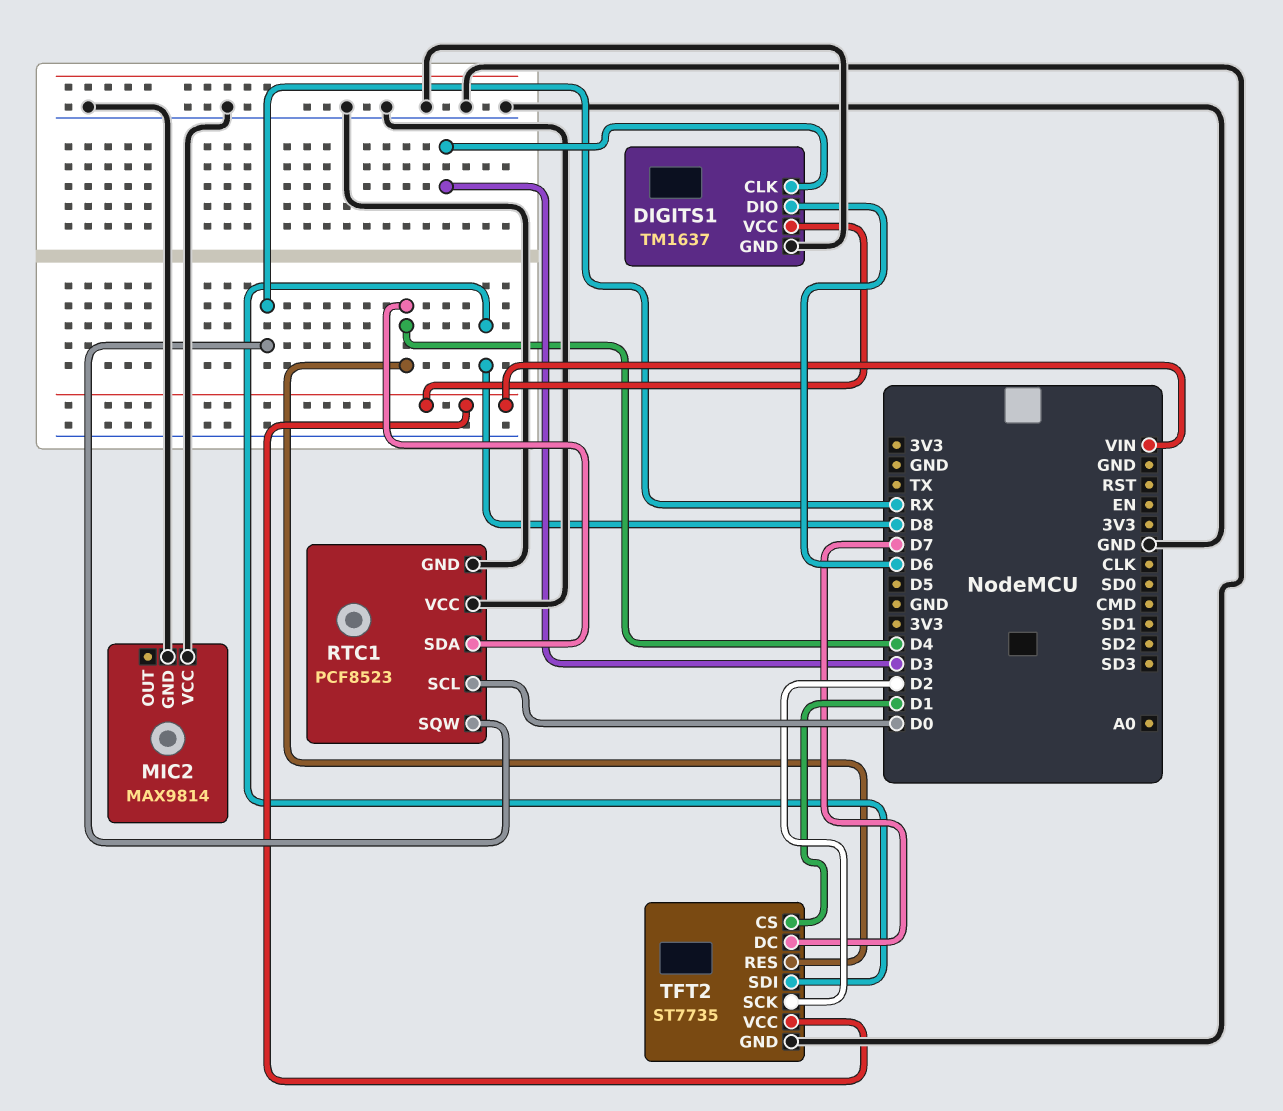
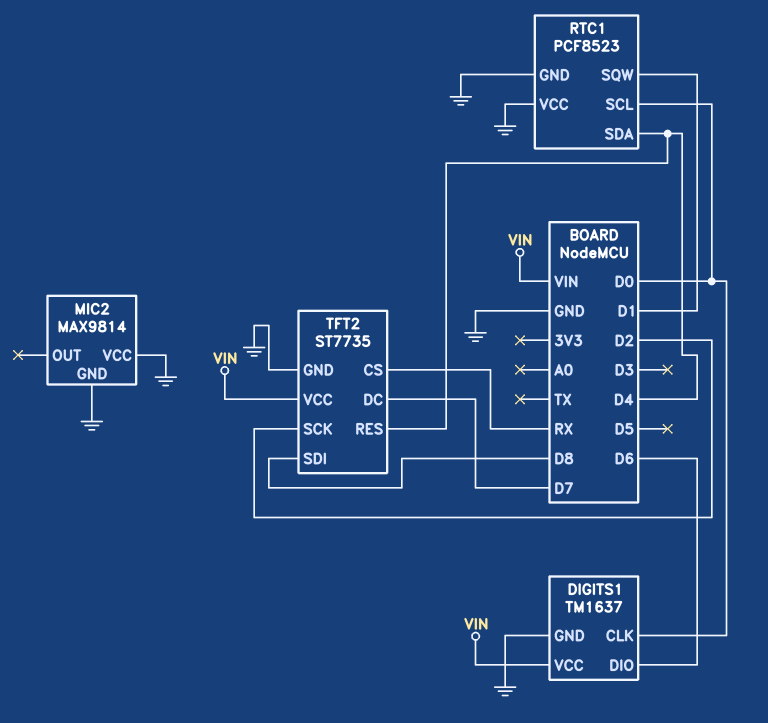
DIGITS1 pin CLK: D3 -> D0
RTC1 pin SQW: RX -> D1
TFT2 pin CS: D1 -> RX

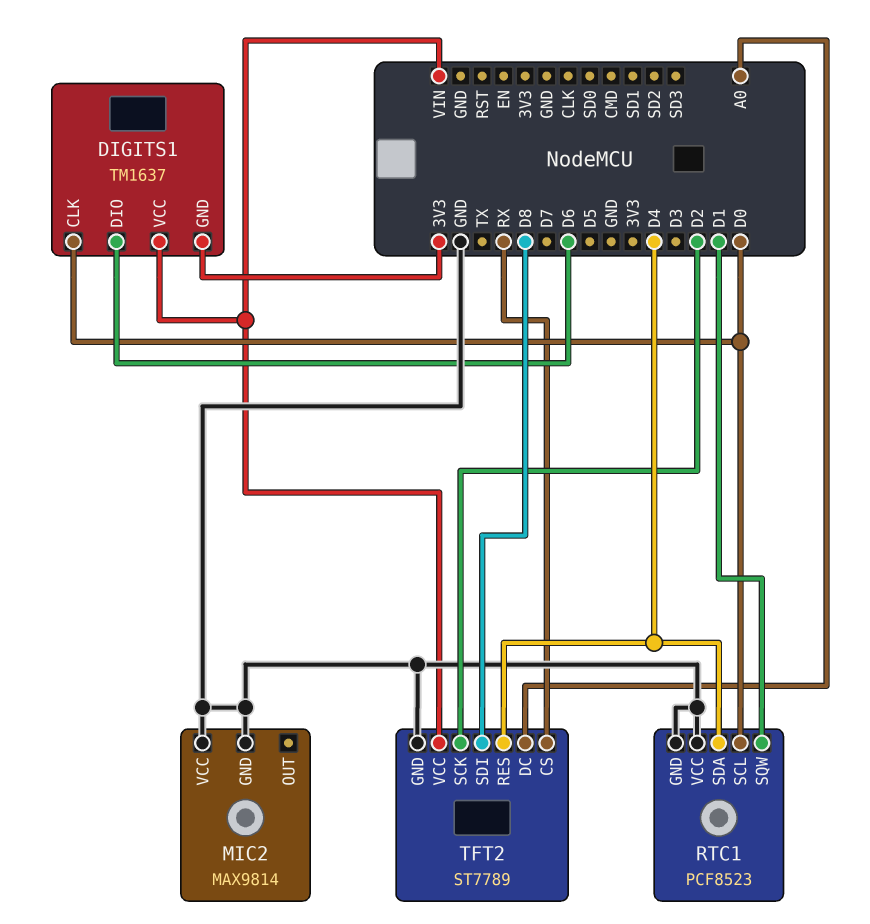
DIGITS1 pin GND: GND -> 3V3
TFT2: ST7735 -> ST7789
TFT2 pin DC: D7 -> A0

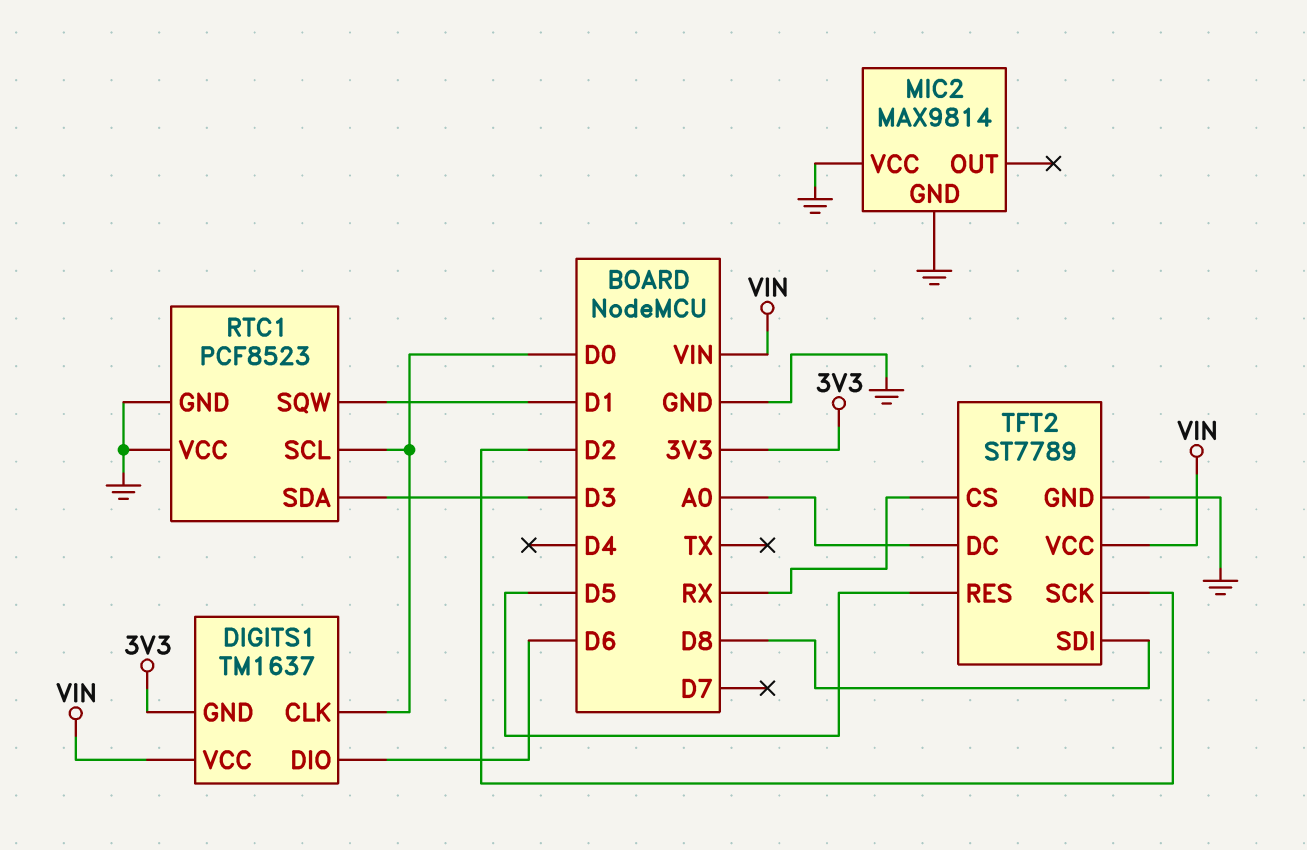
RTC1 pin SDA: D4 -> D3
TFT2 pin RES: D4 -> D5

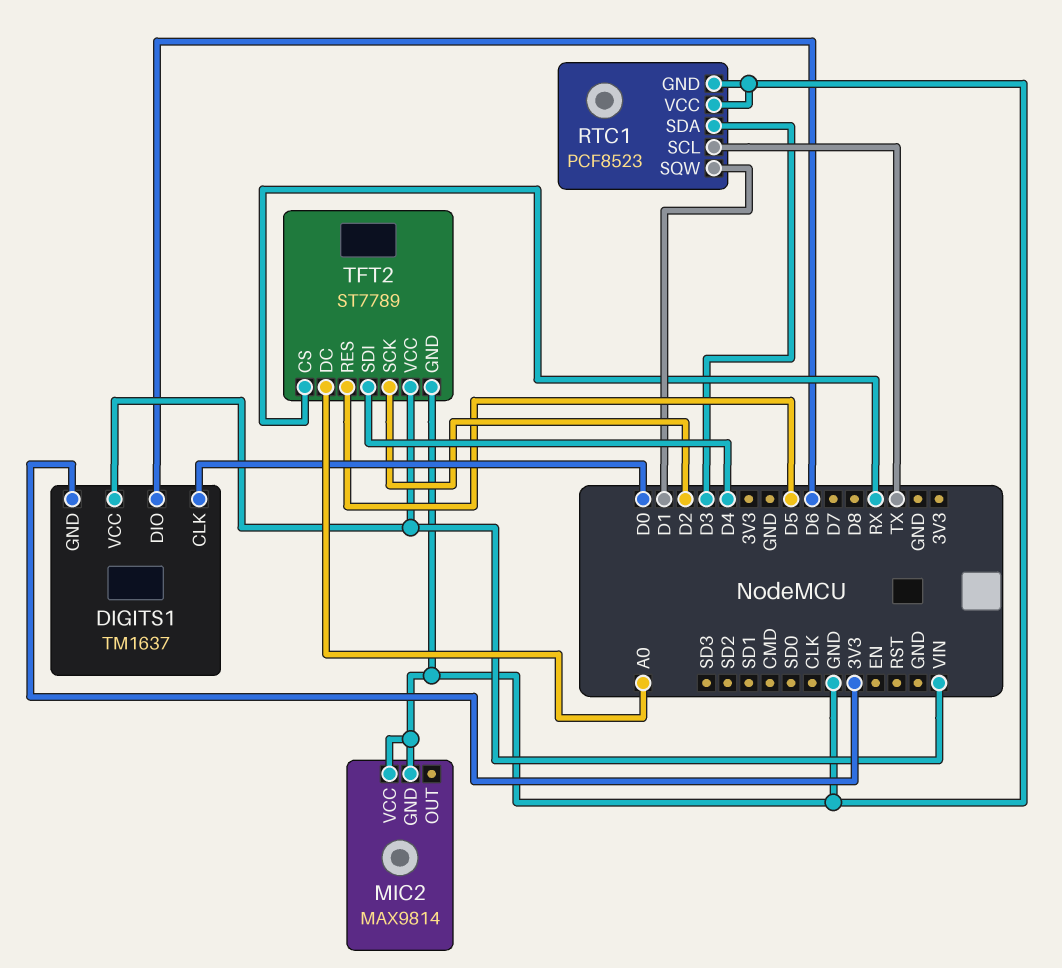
RTC1 pin SCL: D0 -> TX
TFT2 pin SDI: D8 -> D4

